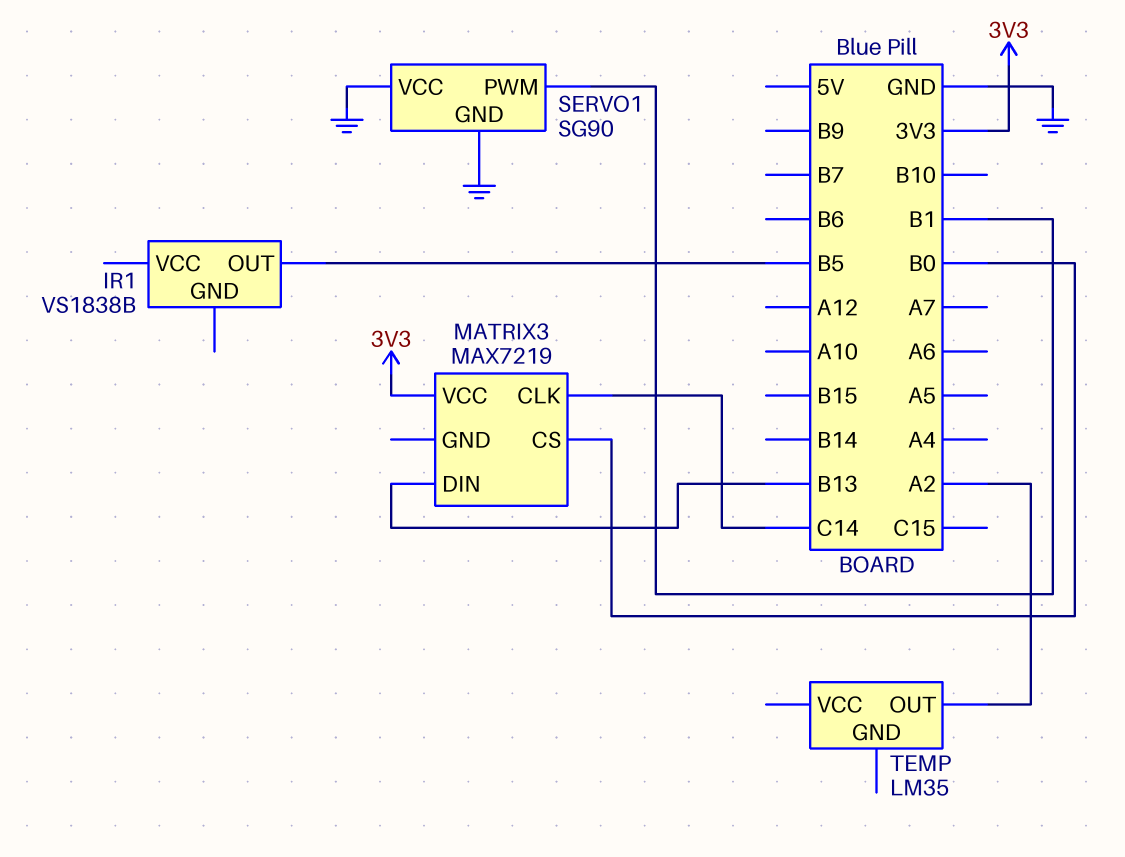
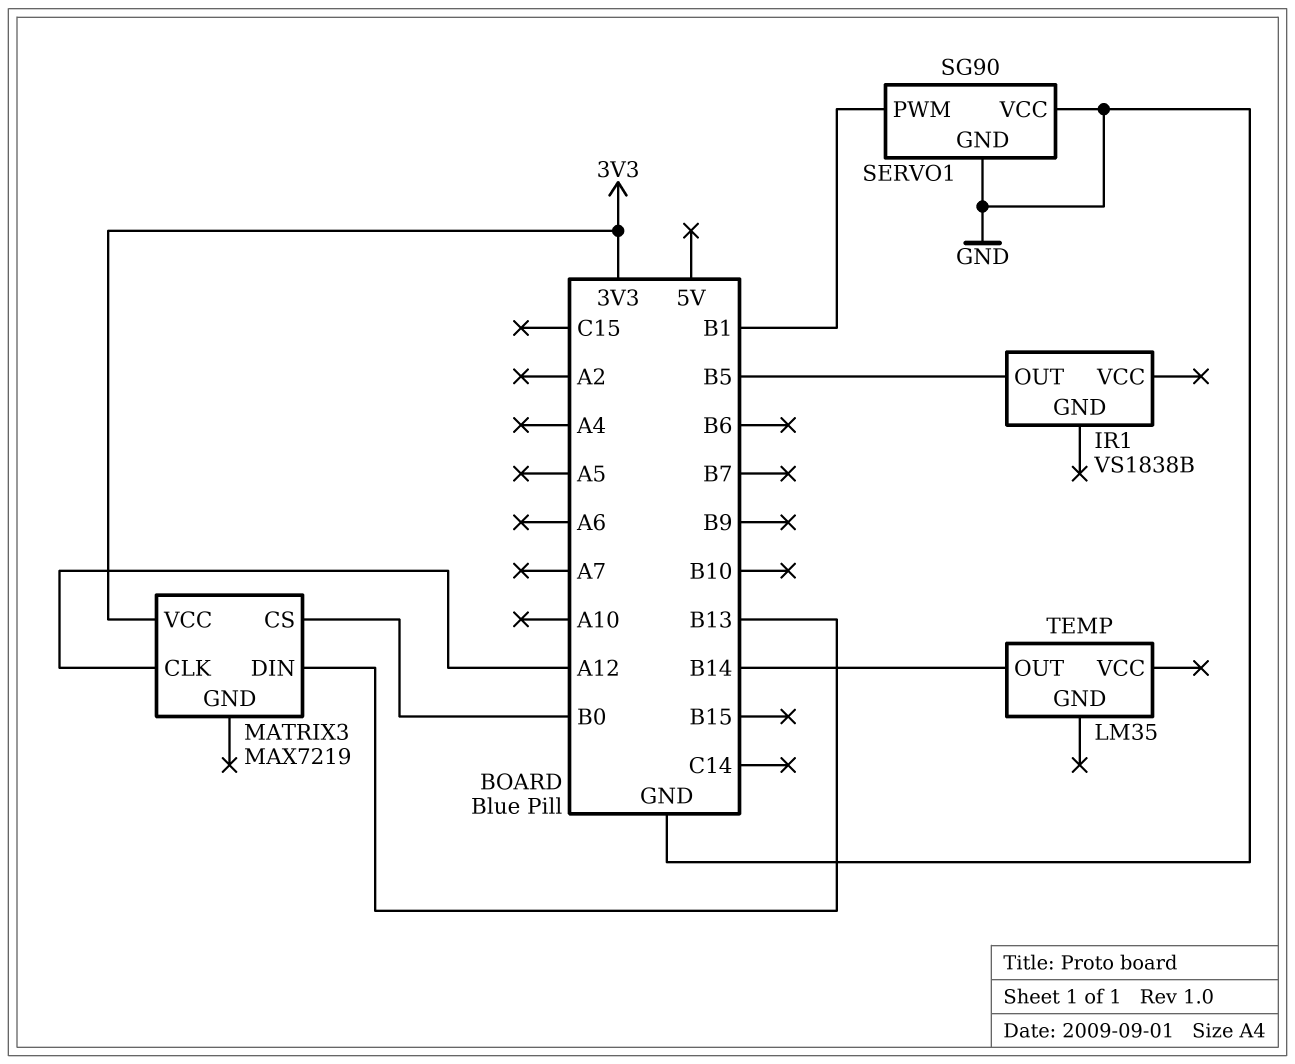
MATRIX3 pin CLK: C14 -> A12
TEMP pin OUT: A2 -> B14

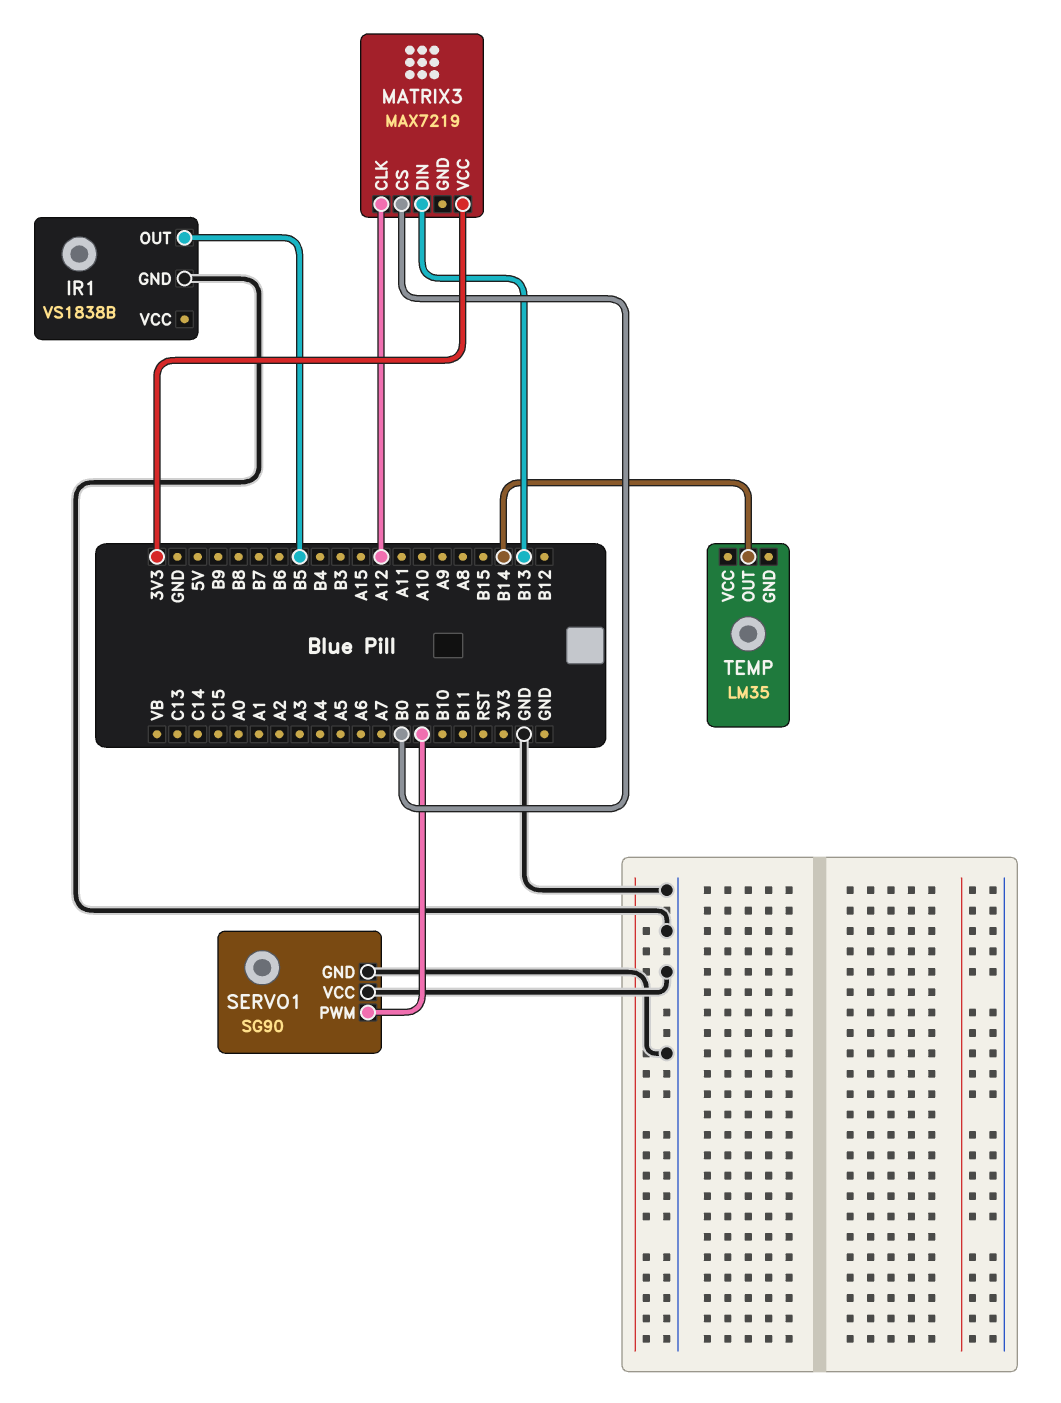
IR1 pin GND: none -> GND

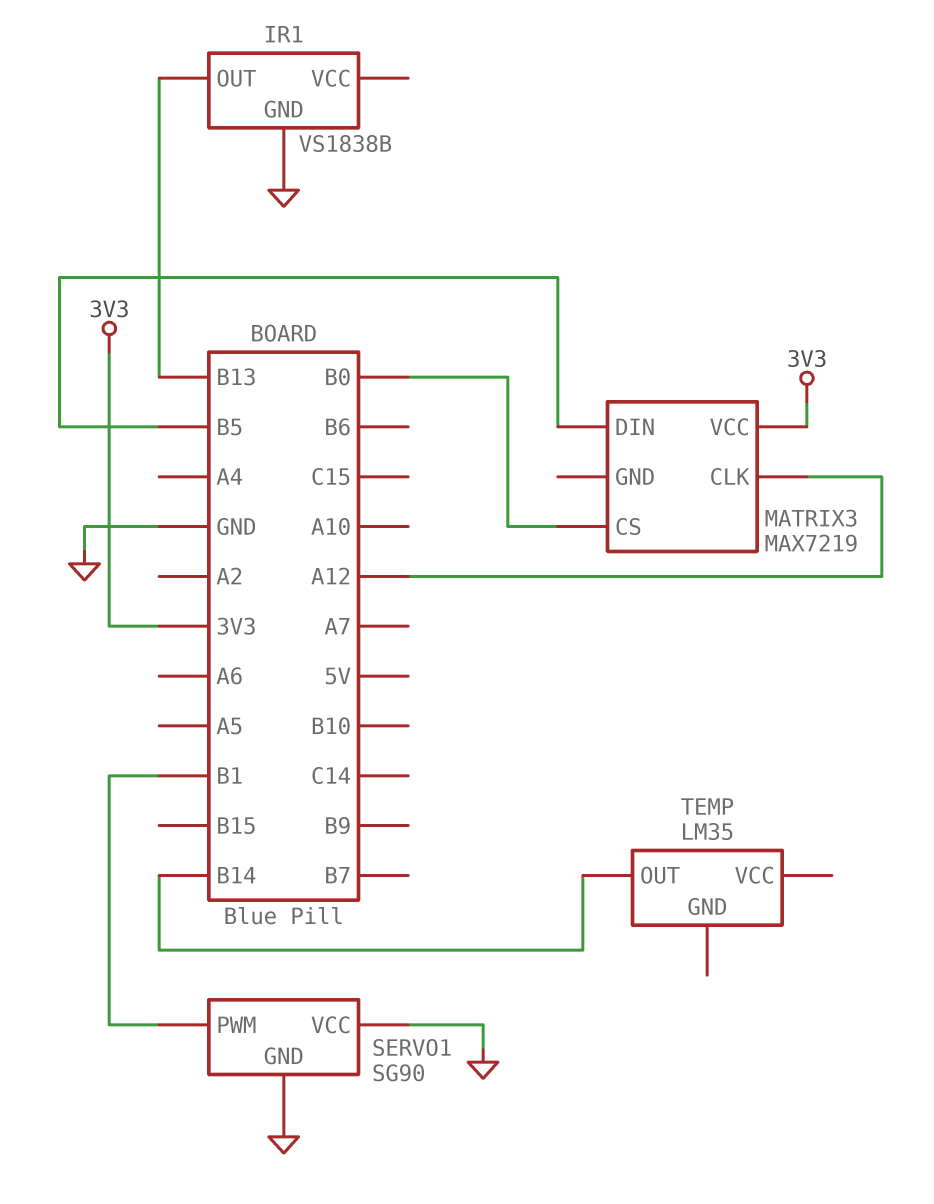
IR1 pin OUT: B5 -> B13
MATRIX3 pin DIN: B13 -> B5

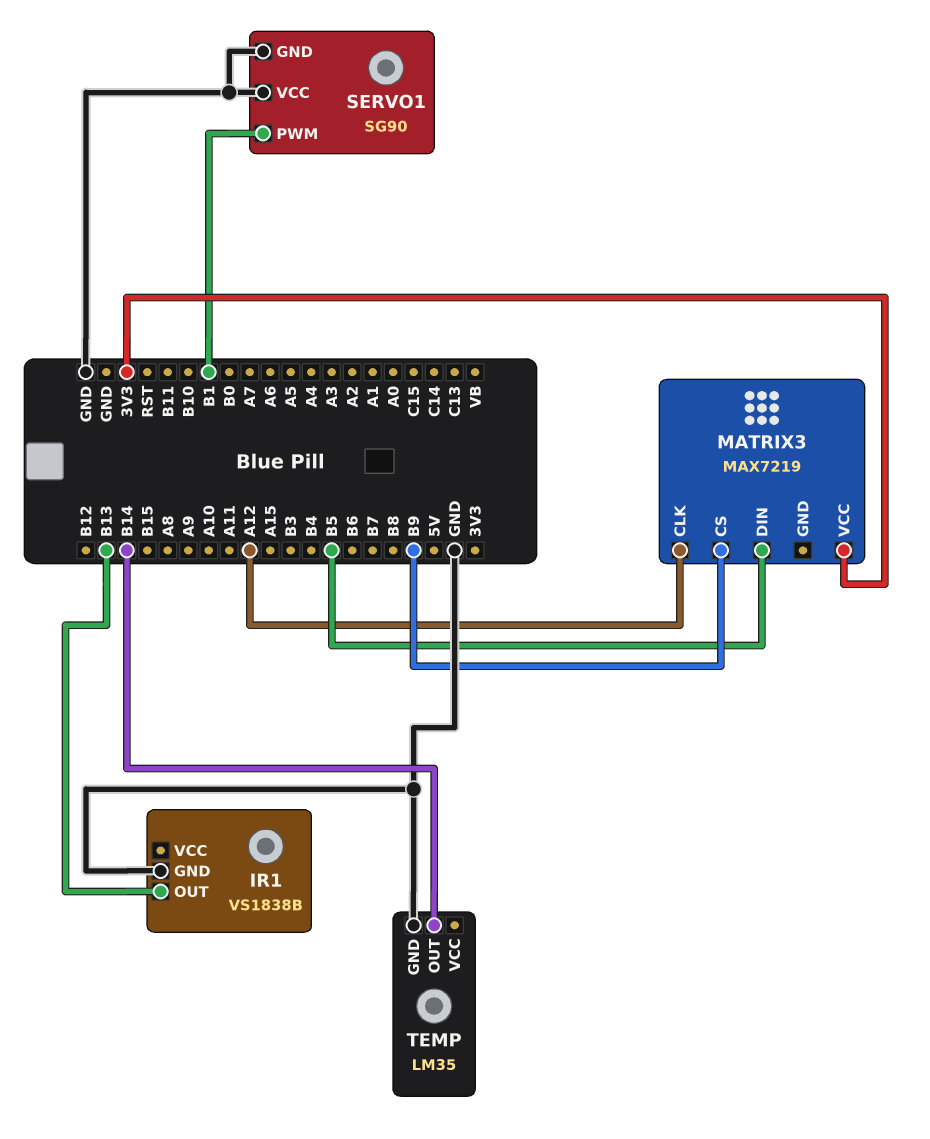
MATRIX3 pin CS: B0 -> B9
TEMP pin GND: none -> GND

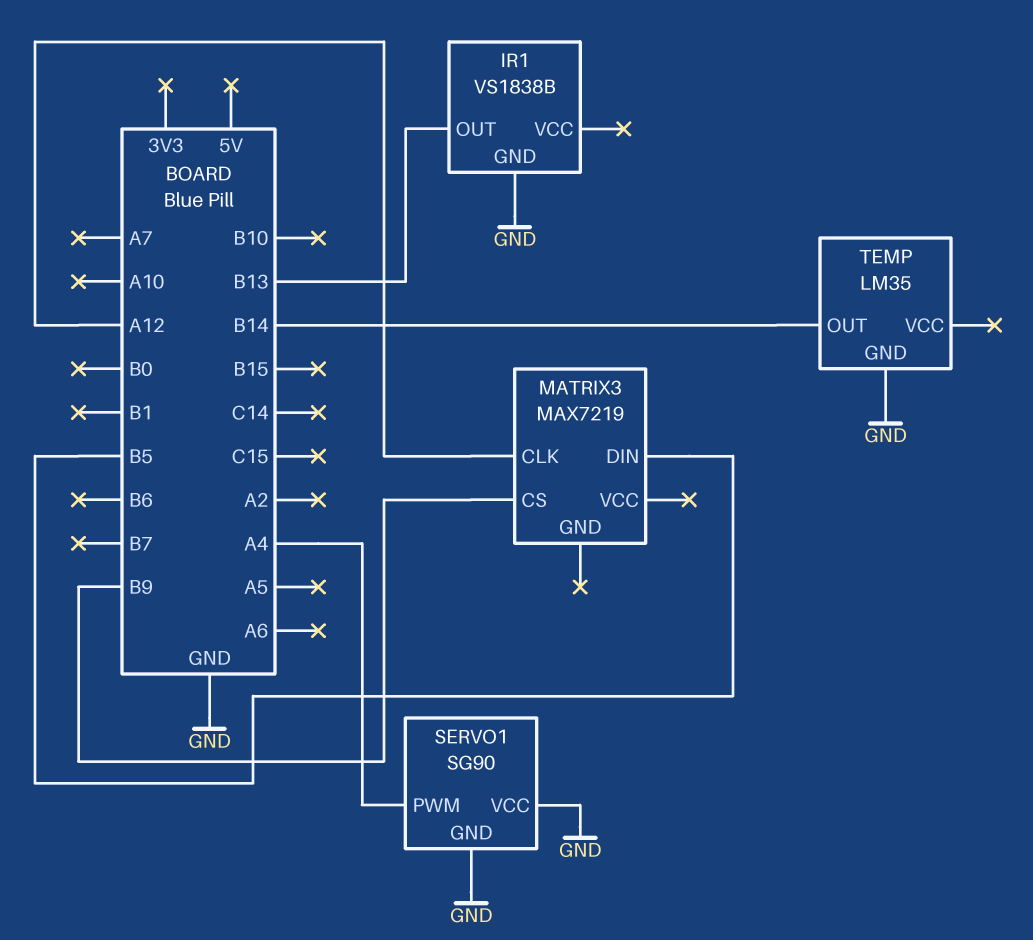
MATRIX3 pin VCC: 3V3 -> none
SERVO1 pin PWM: B1 -> A4

